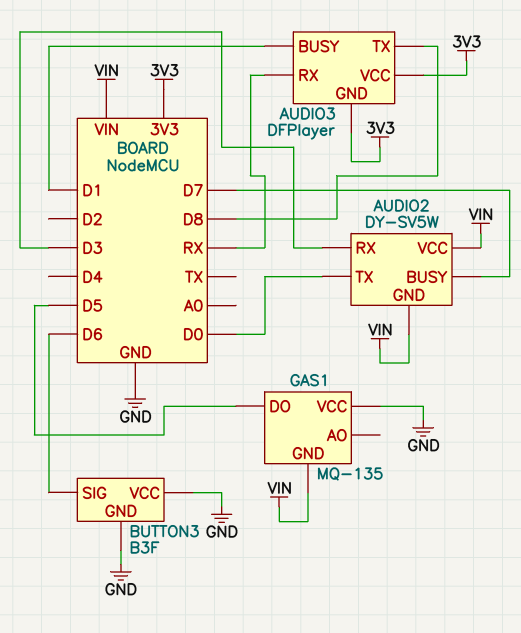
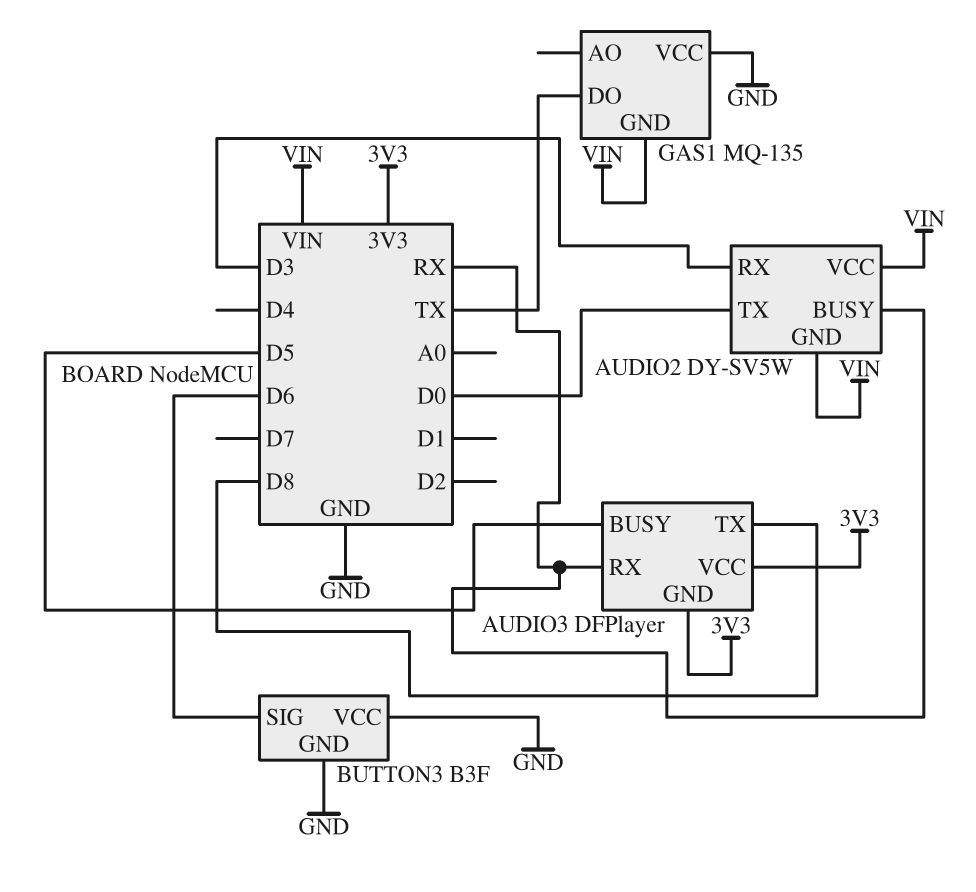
AUDIO2 pin BUSY: D7 -> RX
AUDIO3 pin BUSY: D1 -> D5
GAS1 pin DO: D5 -> TX

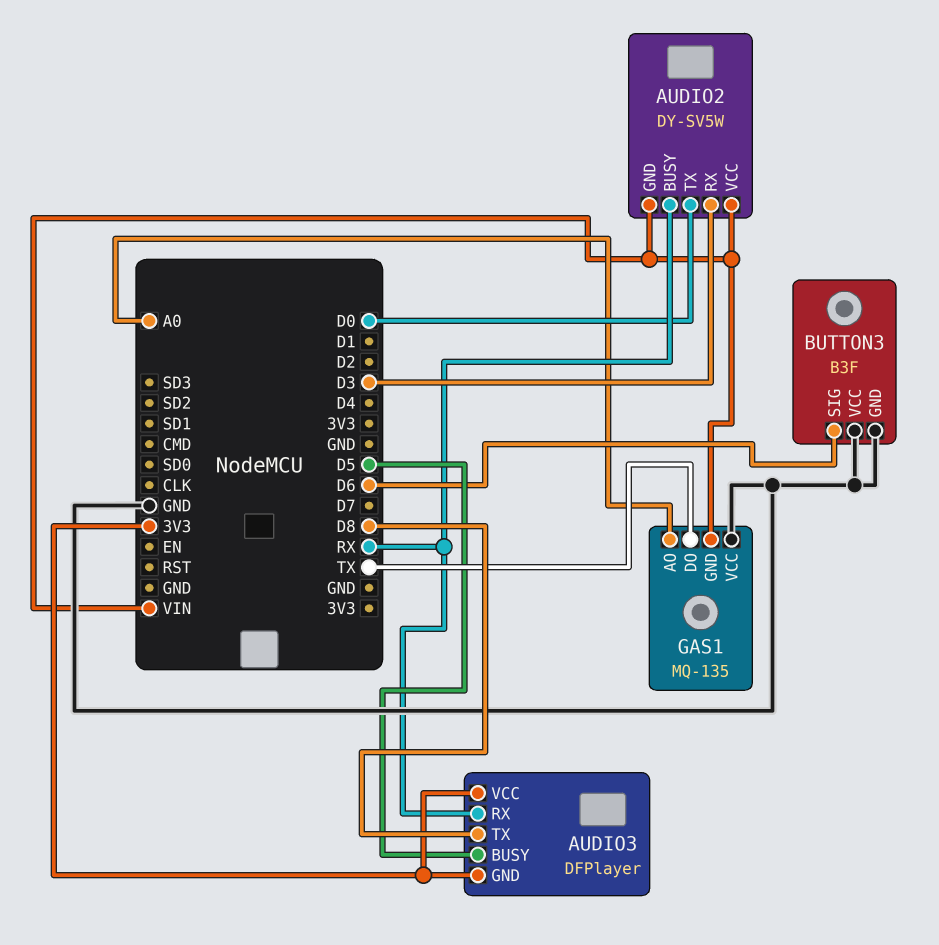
GAS1 pin AO: none -> A0

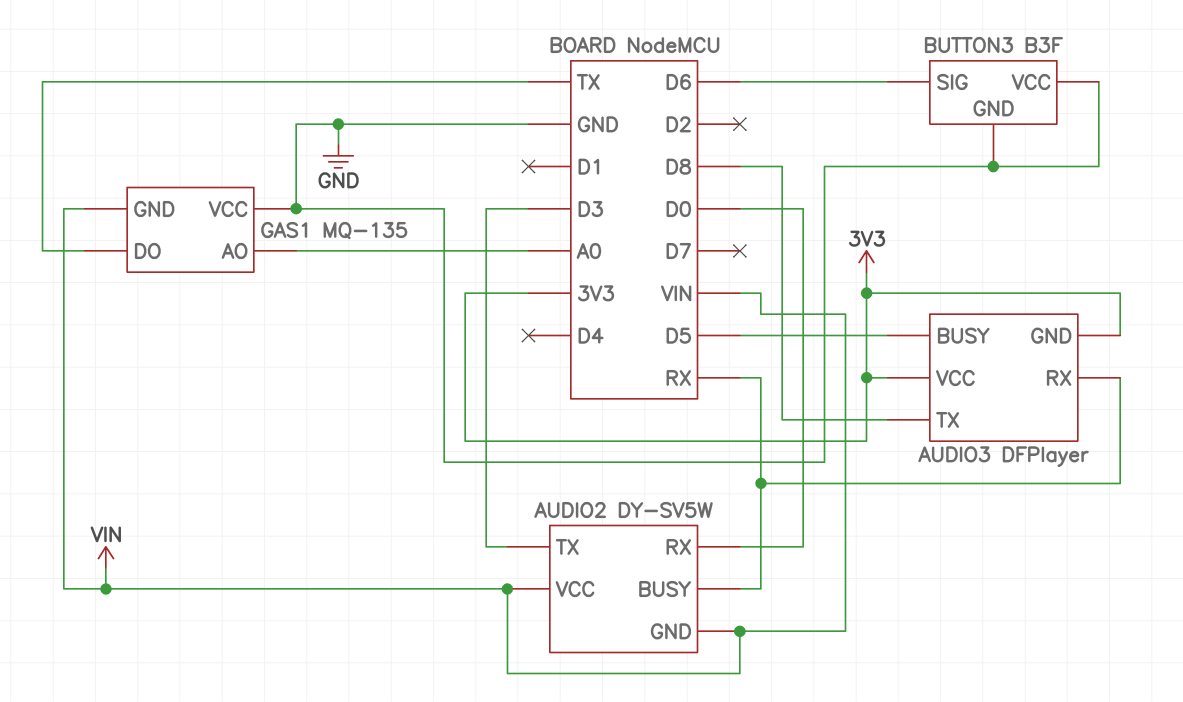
AUDIO2 pin RX: D3 -> D0
AUDIO2 pin TX: D0 -> D3

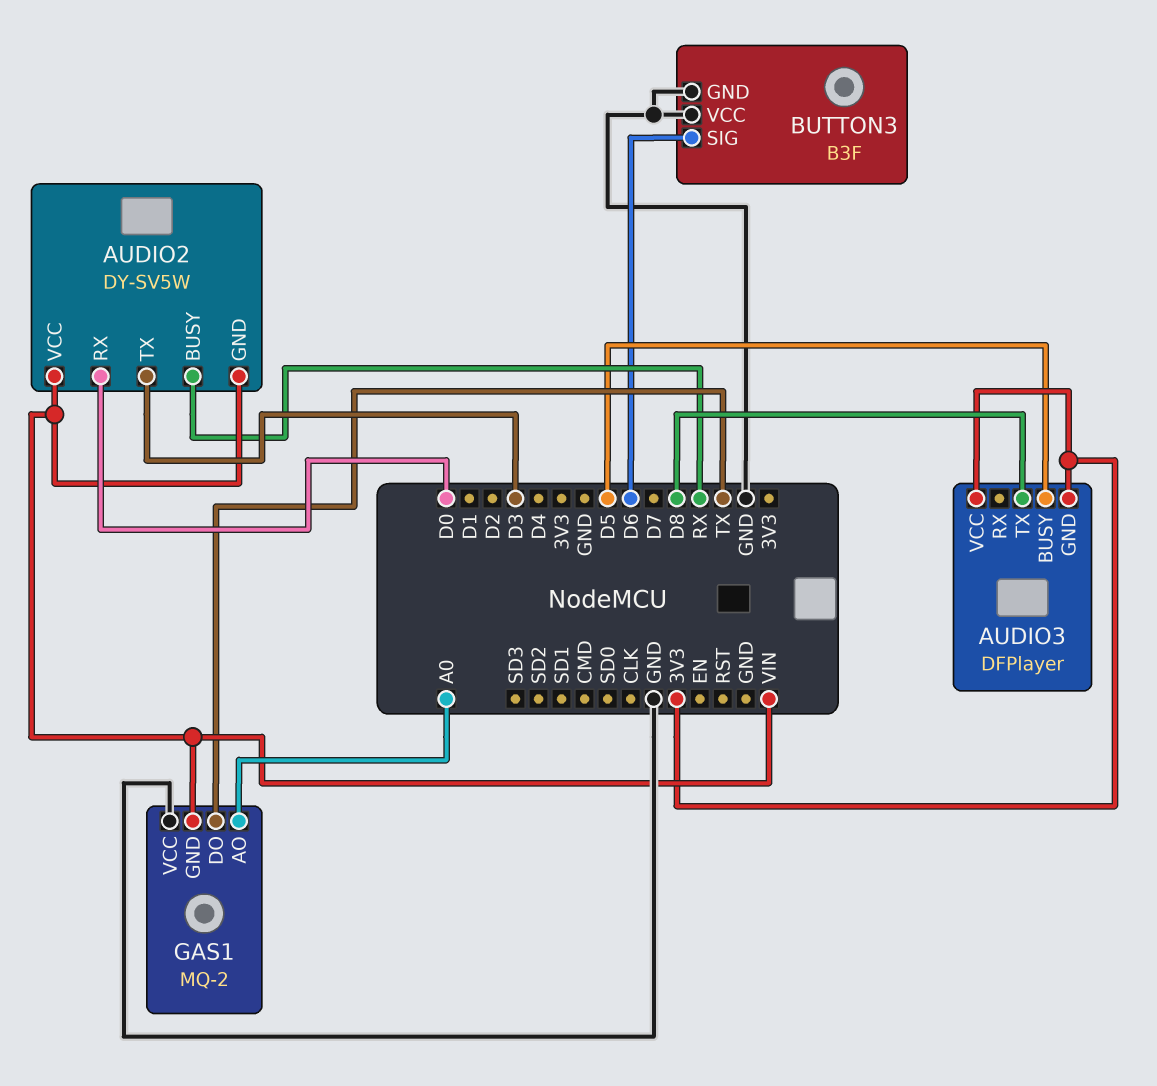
AUDIO3 pin RX: RX -> none
GAS1: MQ-135 -> MQ-2

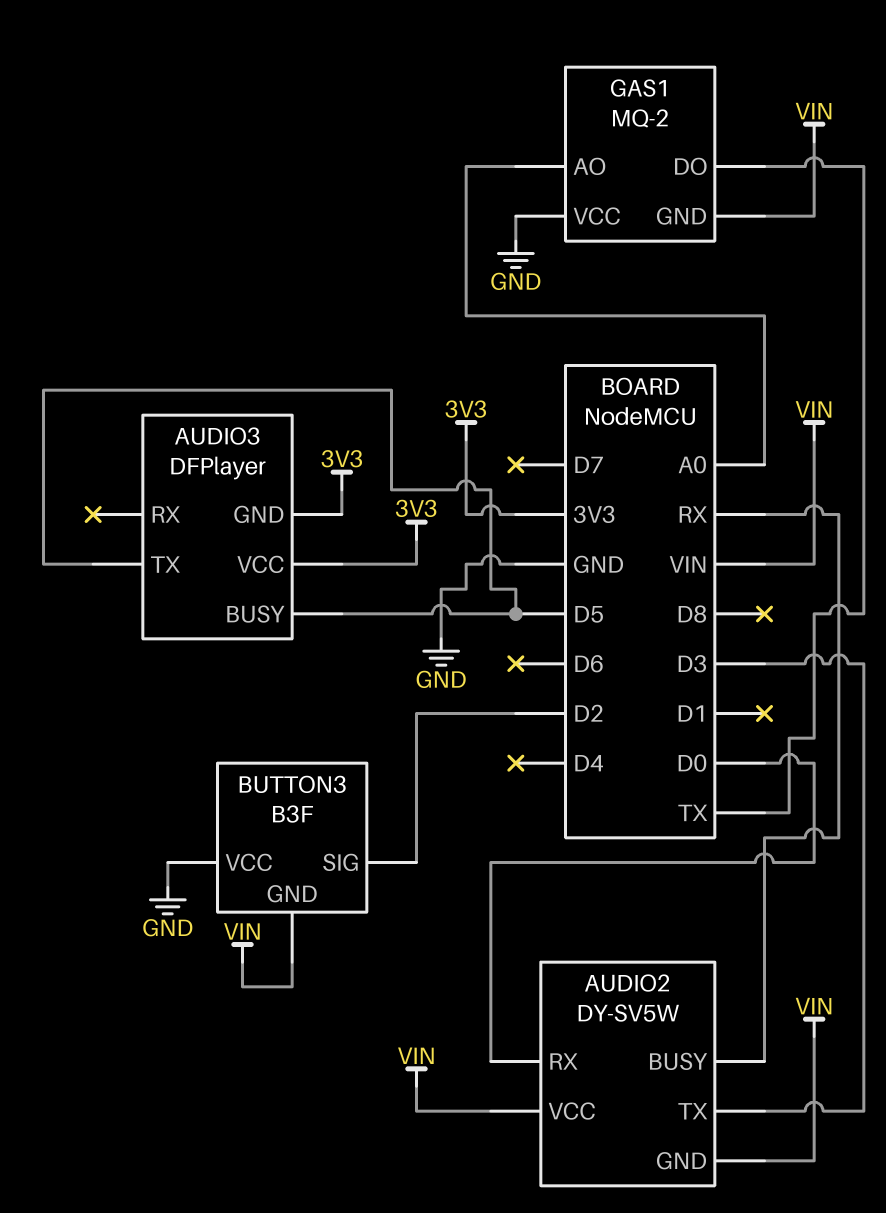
AUDIO3 pin TX: D8 -> D5
BUTTON3 pin GND: GND -> VIN
BUTTON3 pin SIG: D6 -> D2

